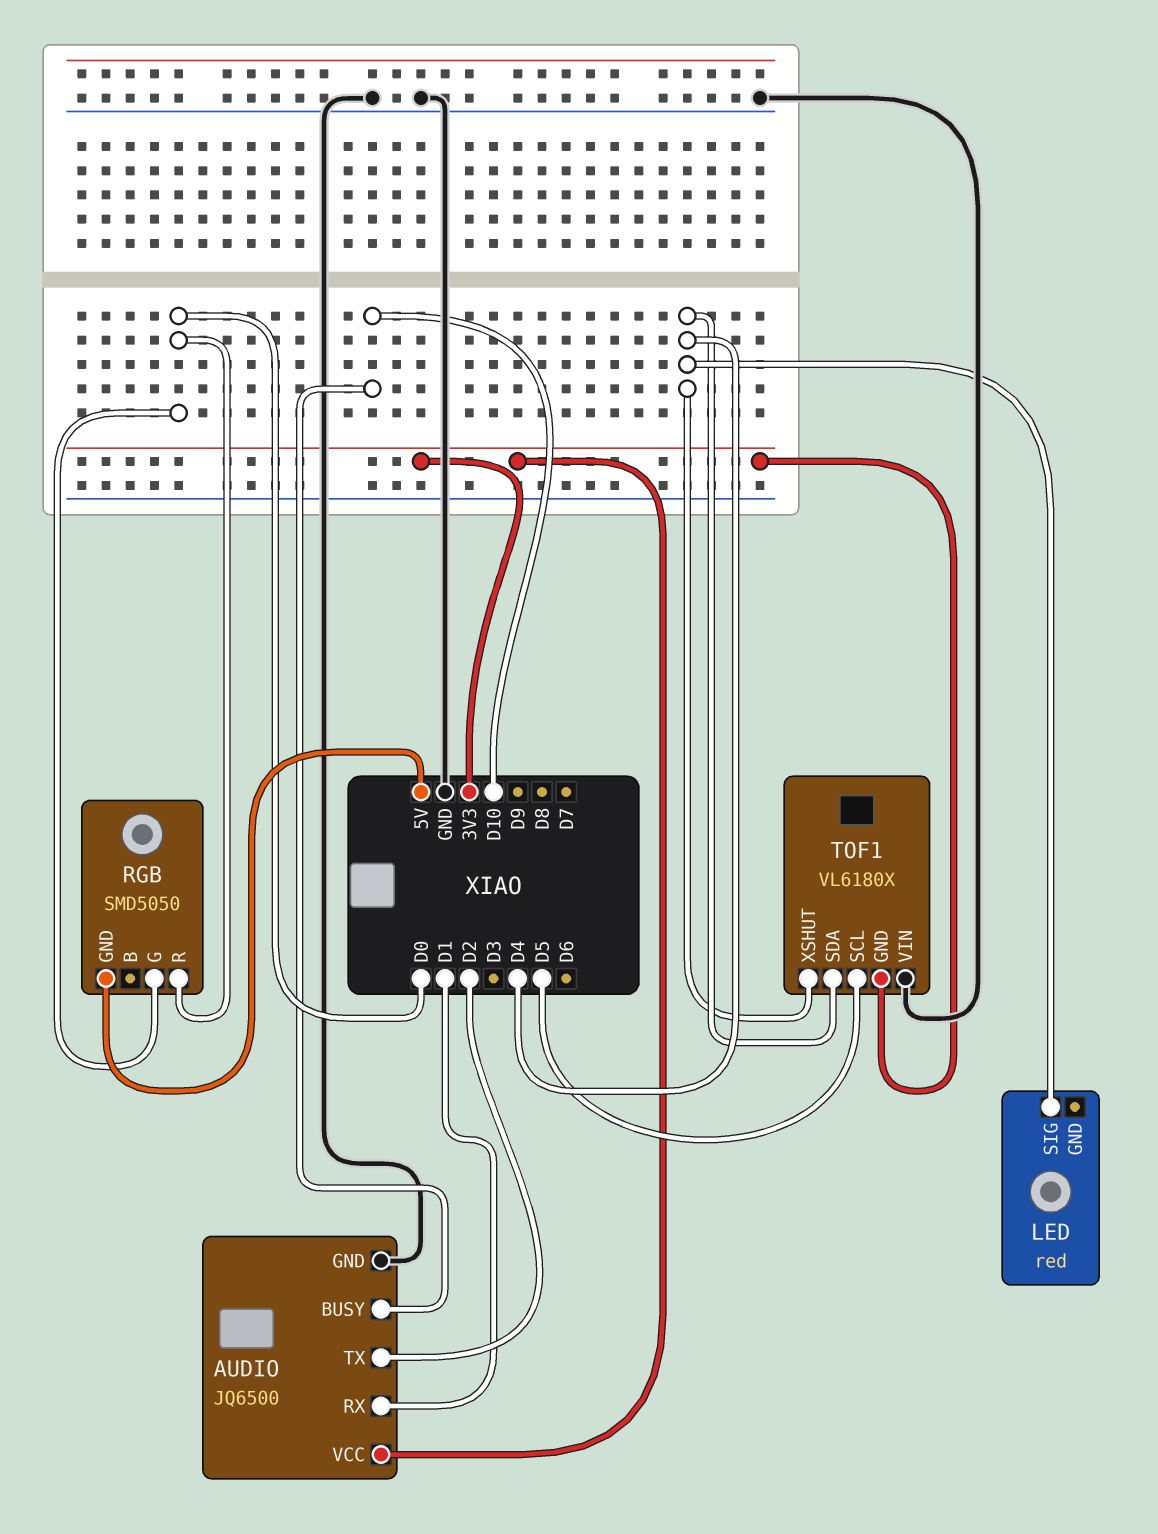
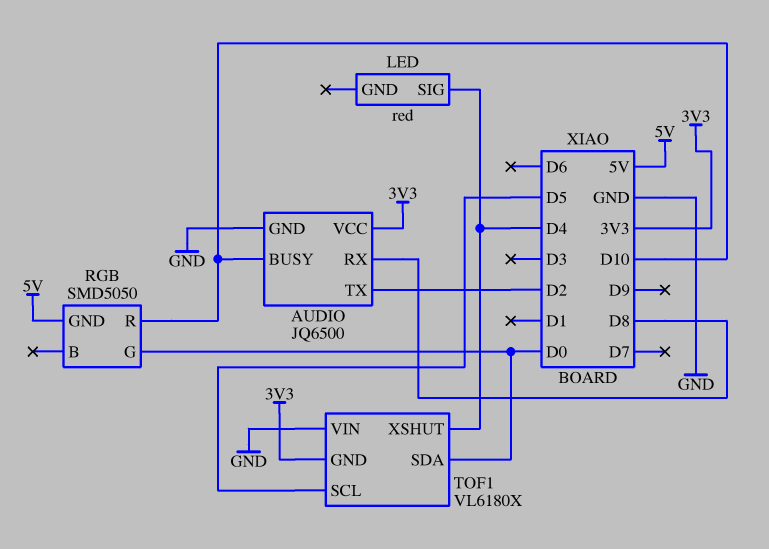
AUDIO pin RX: D1 -> D8
RGB pin R: D0 -> D10
TOF1 pin SDA: D4 -> D0

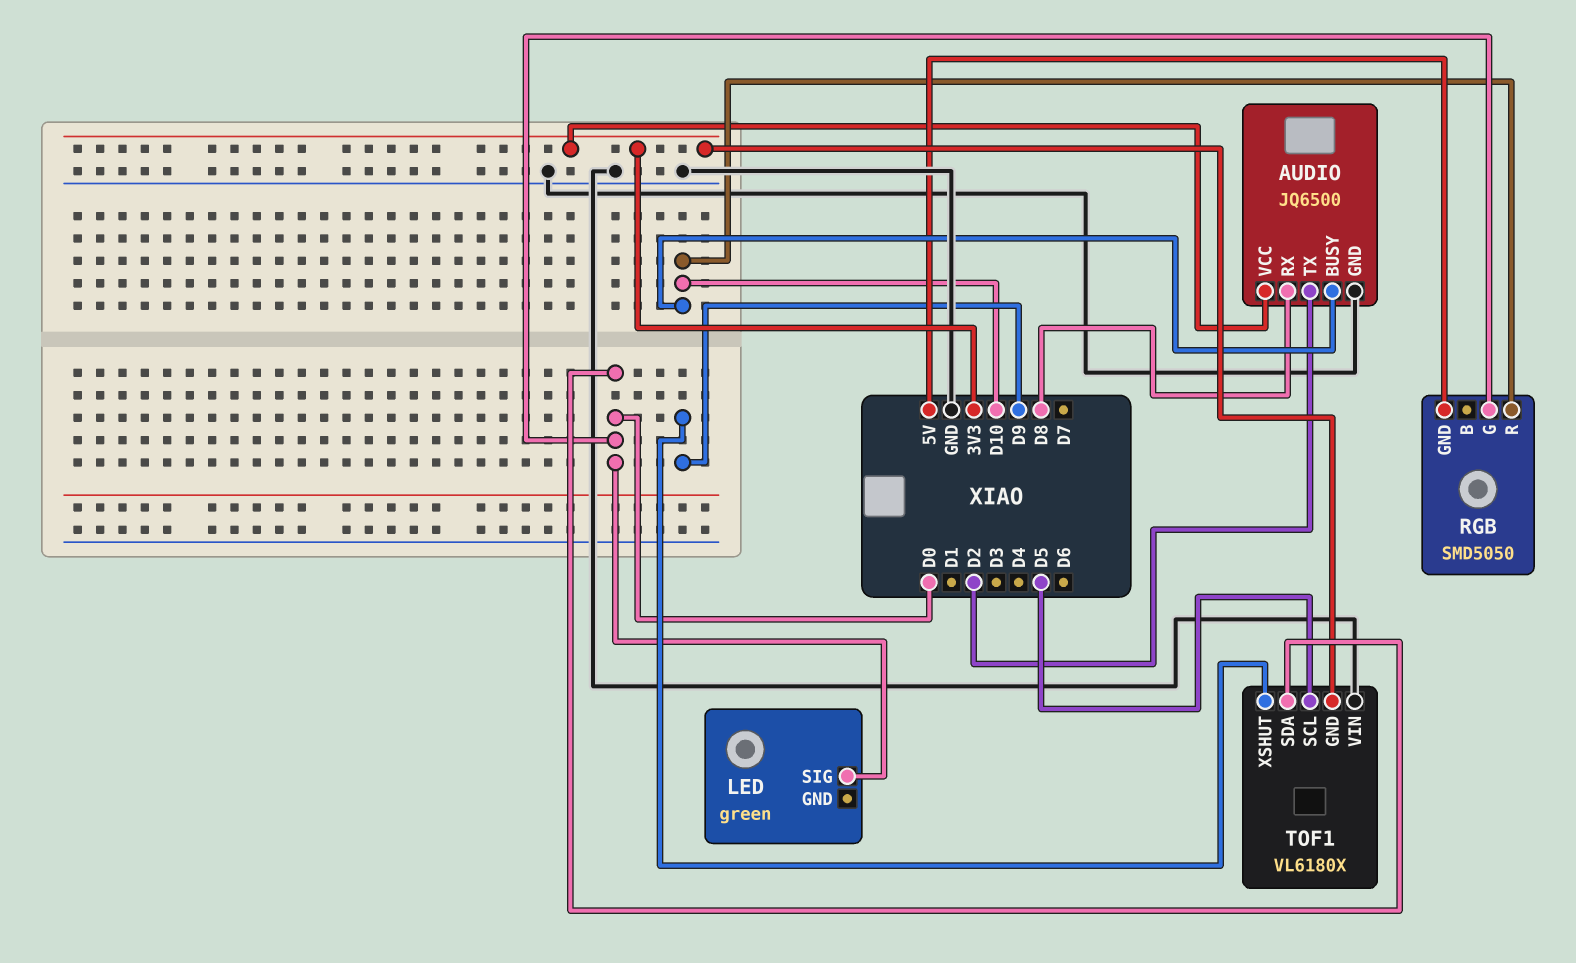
LED: red -> green
LED pin SIG: D4 -> D0
TOF1 pin XSHUT: D4 -> D9

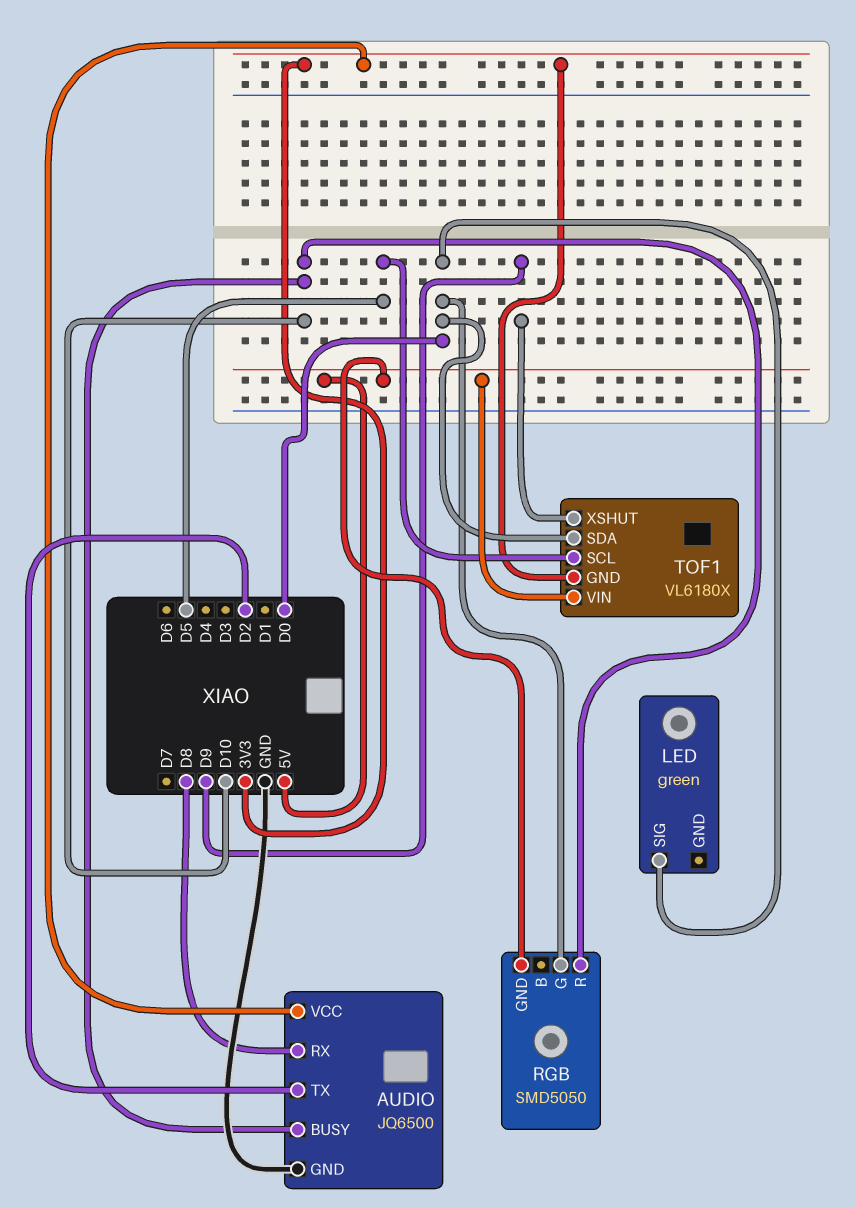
TOF1 pin VIN: GND -> 5V

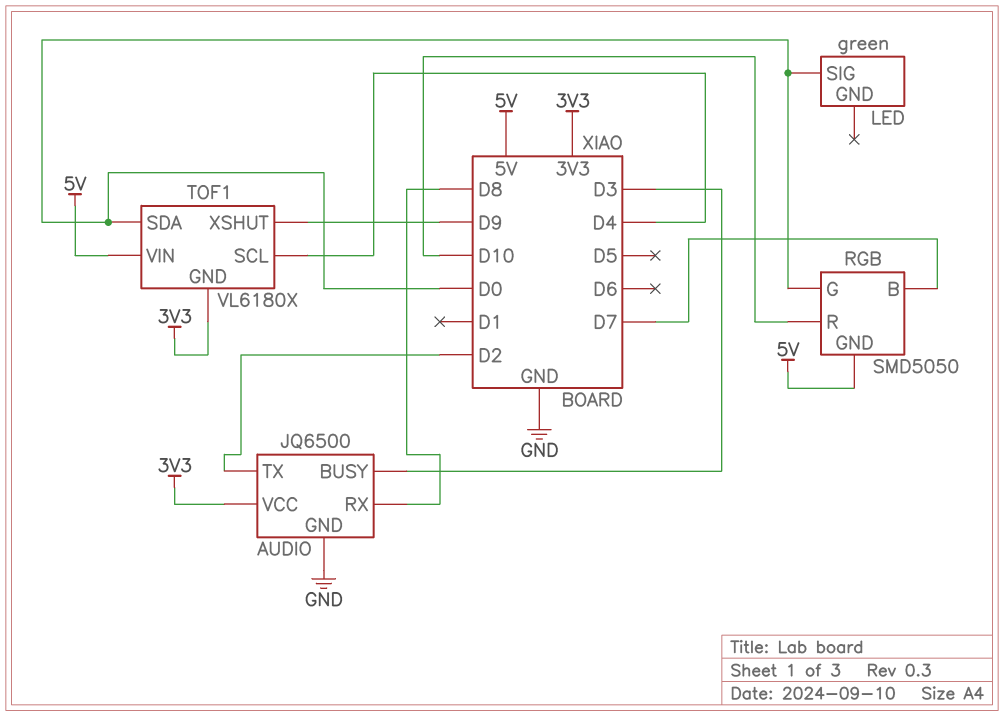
AUDIO pin BUSY: D10 -> D3
RGB pin B: none -> D7
TOF1 pin SCL: D5 -> D4

